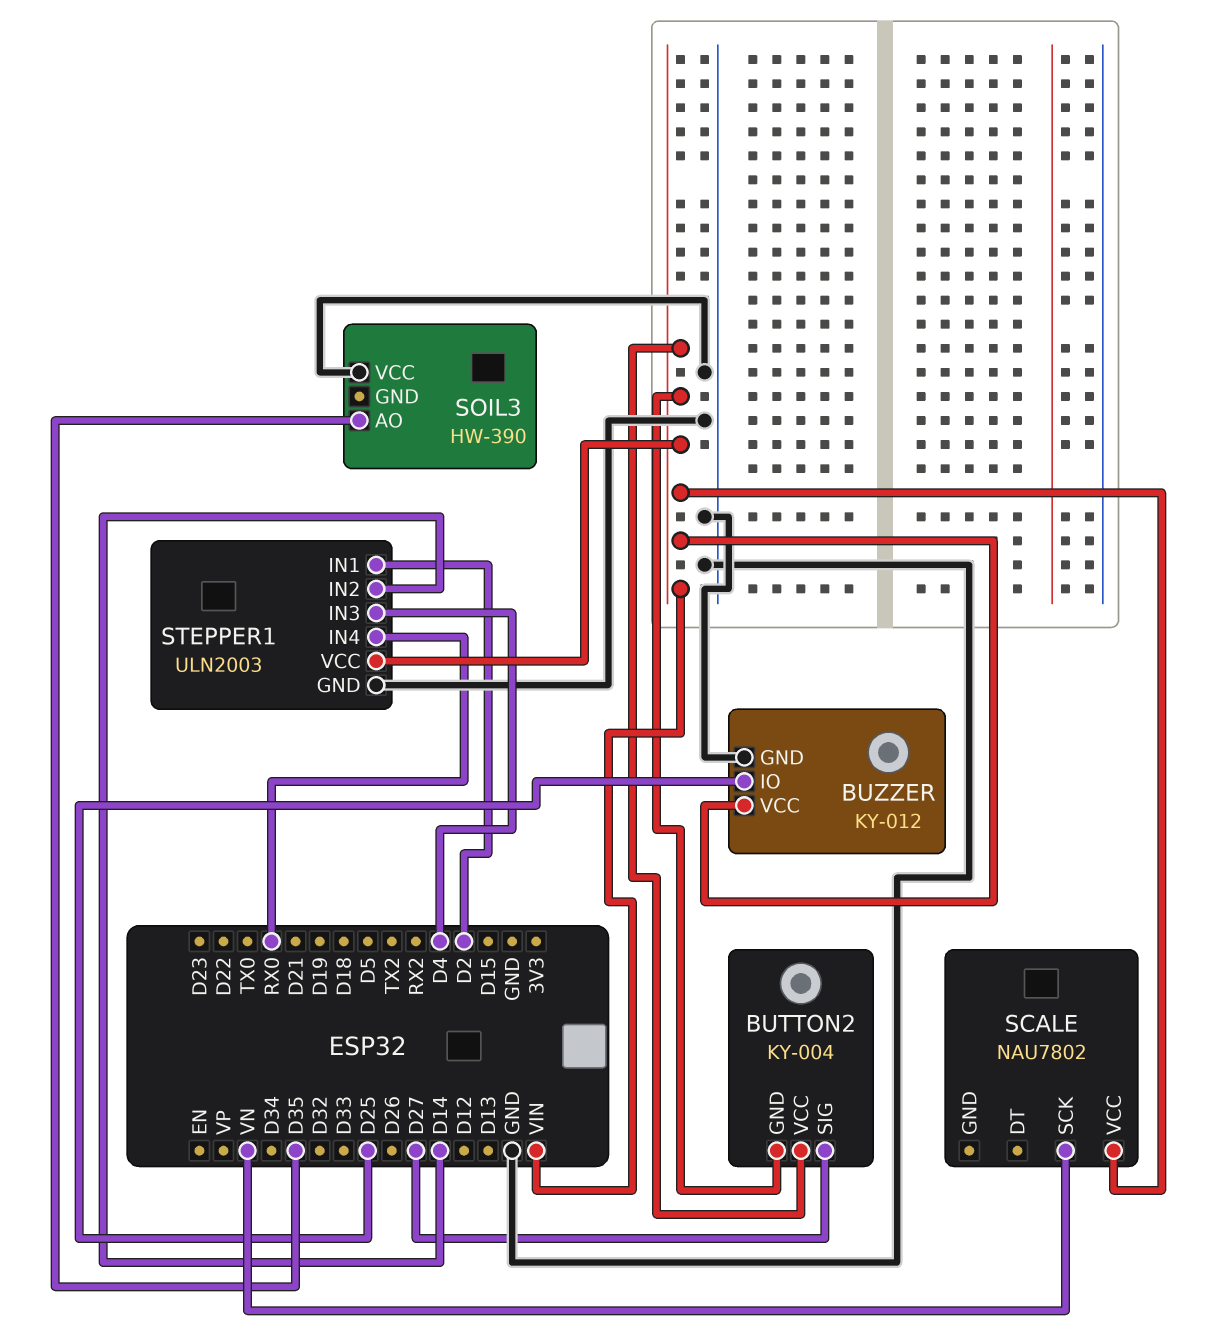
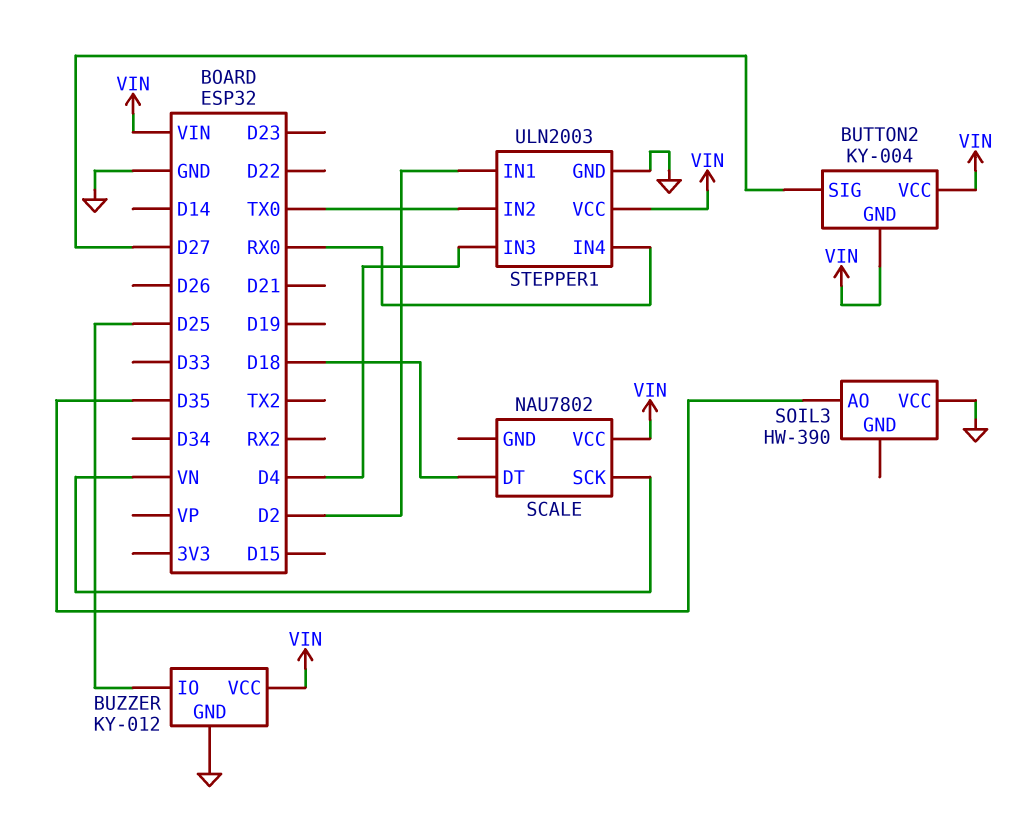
SCALE pin DT: none -> D18
STEPPER1 pin IN2: D14 -> TX0

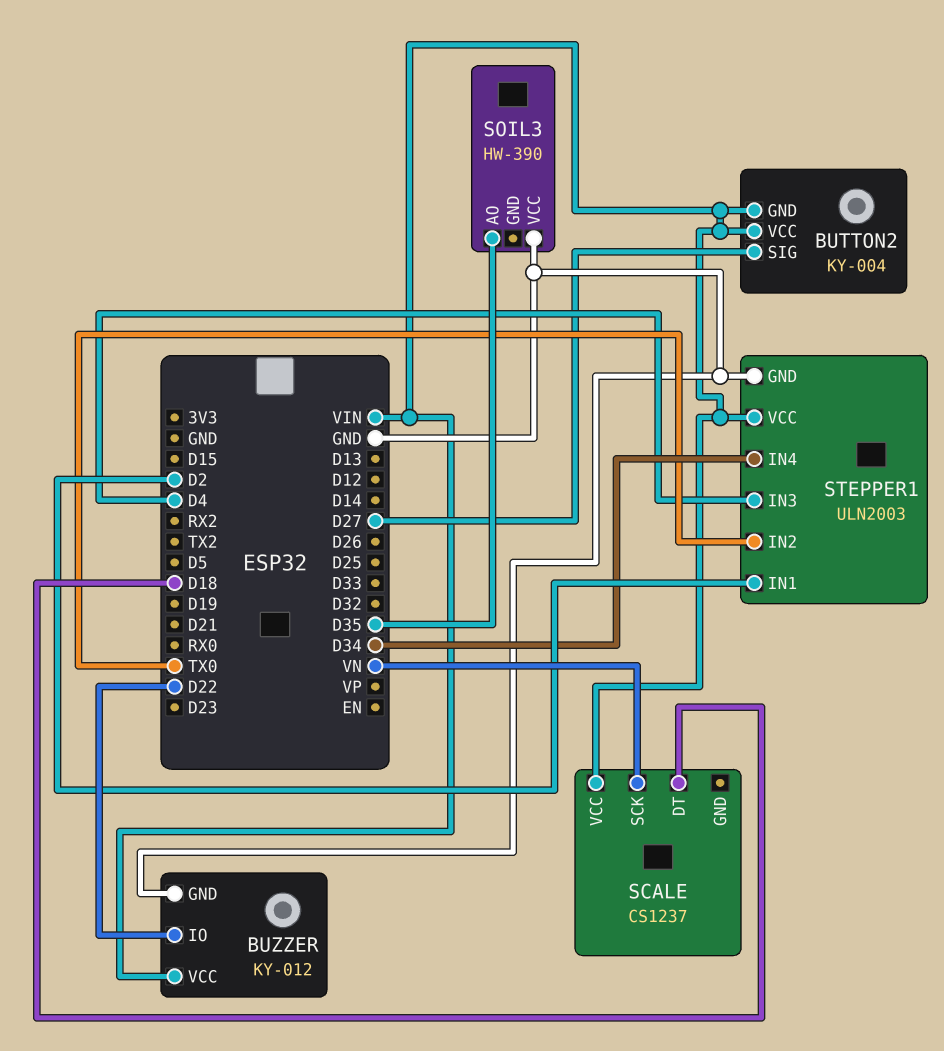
BUZZER pin IO: D25 -> D22
SCALE: NAU7802 -> CS1237
STEPPER1 pin IN4: RX0 -> D34

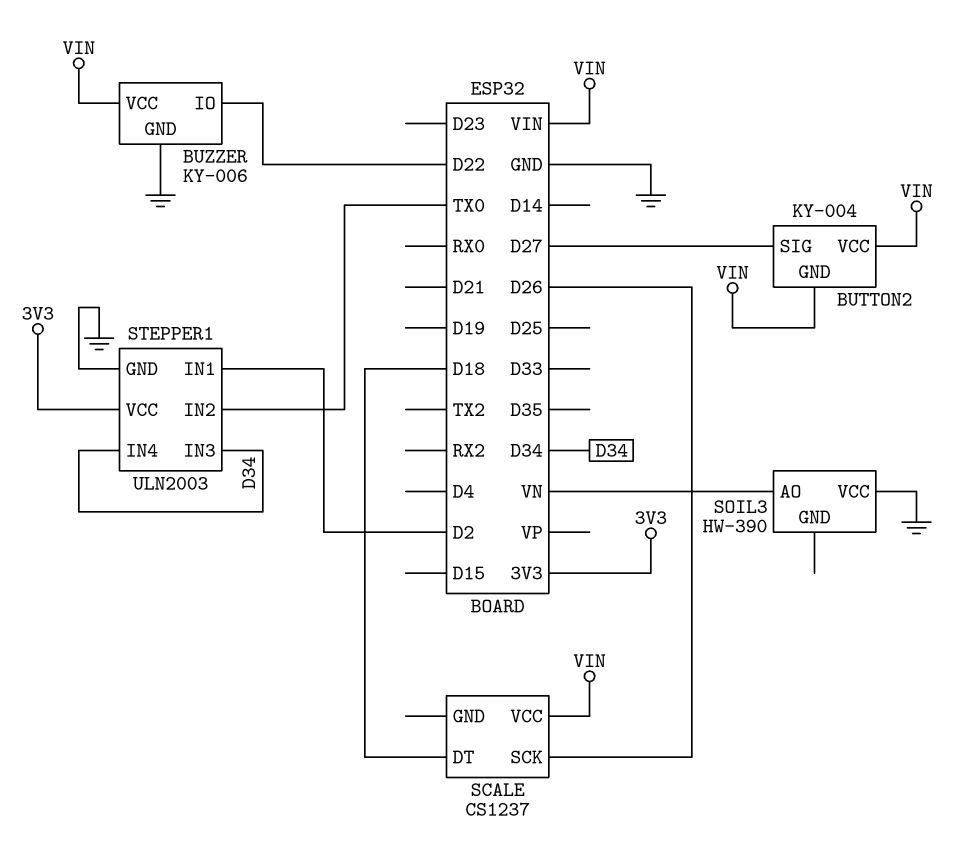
BUZZER: KY-012 -> KY-006
SCALE pin SCK: VN -> D26
SOIL3 pin AO: D35 -> VN
STEPPER1 pin IN3: D4 -> D34
STEPPER1 pin VCC: VIN -> 3V3

